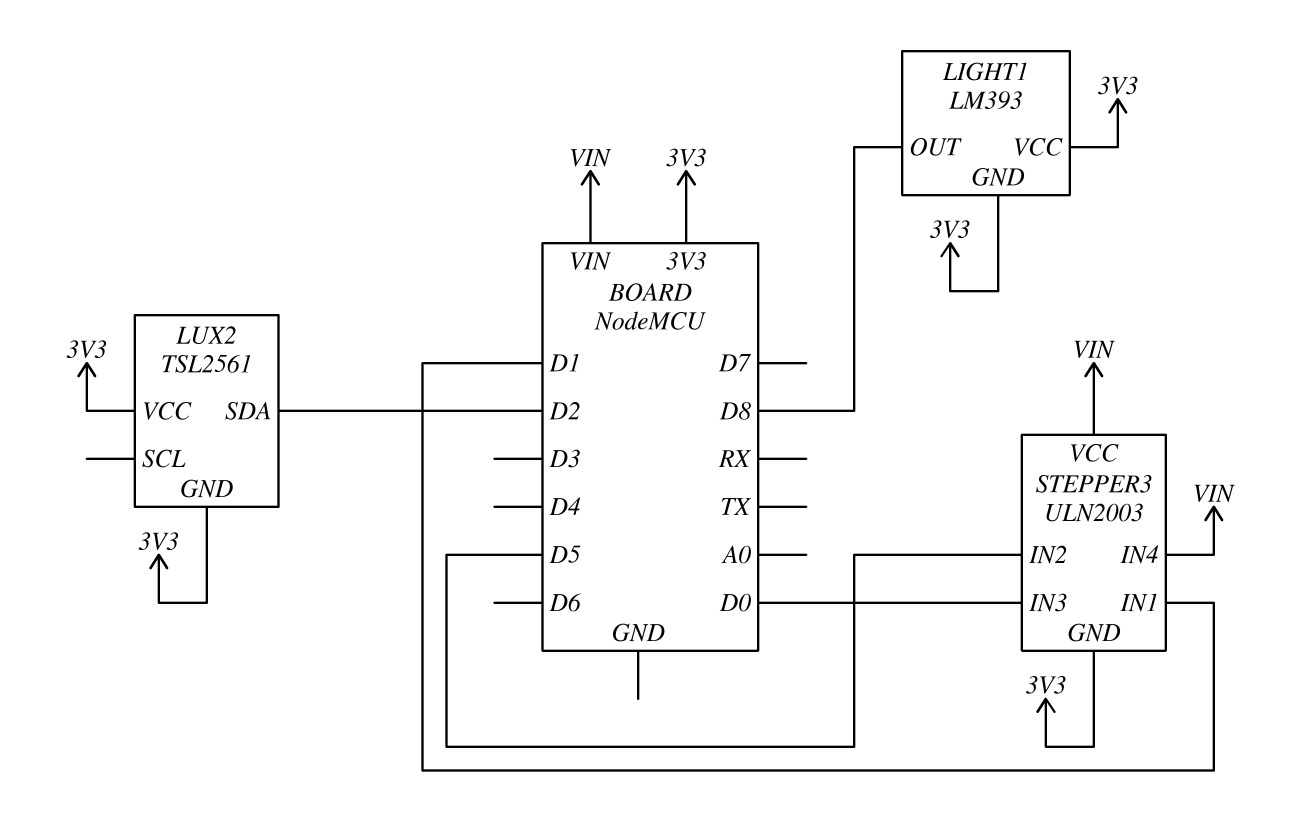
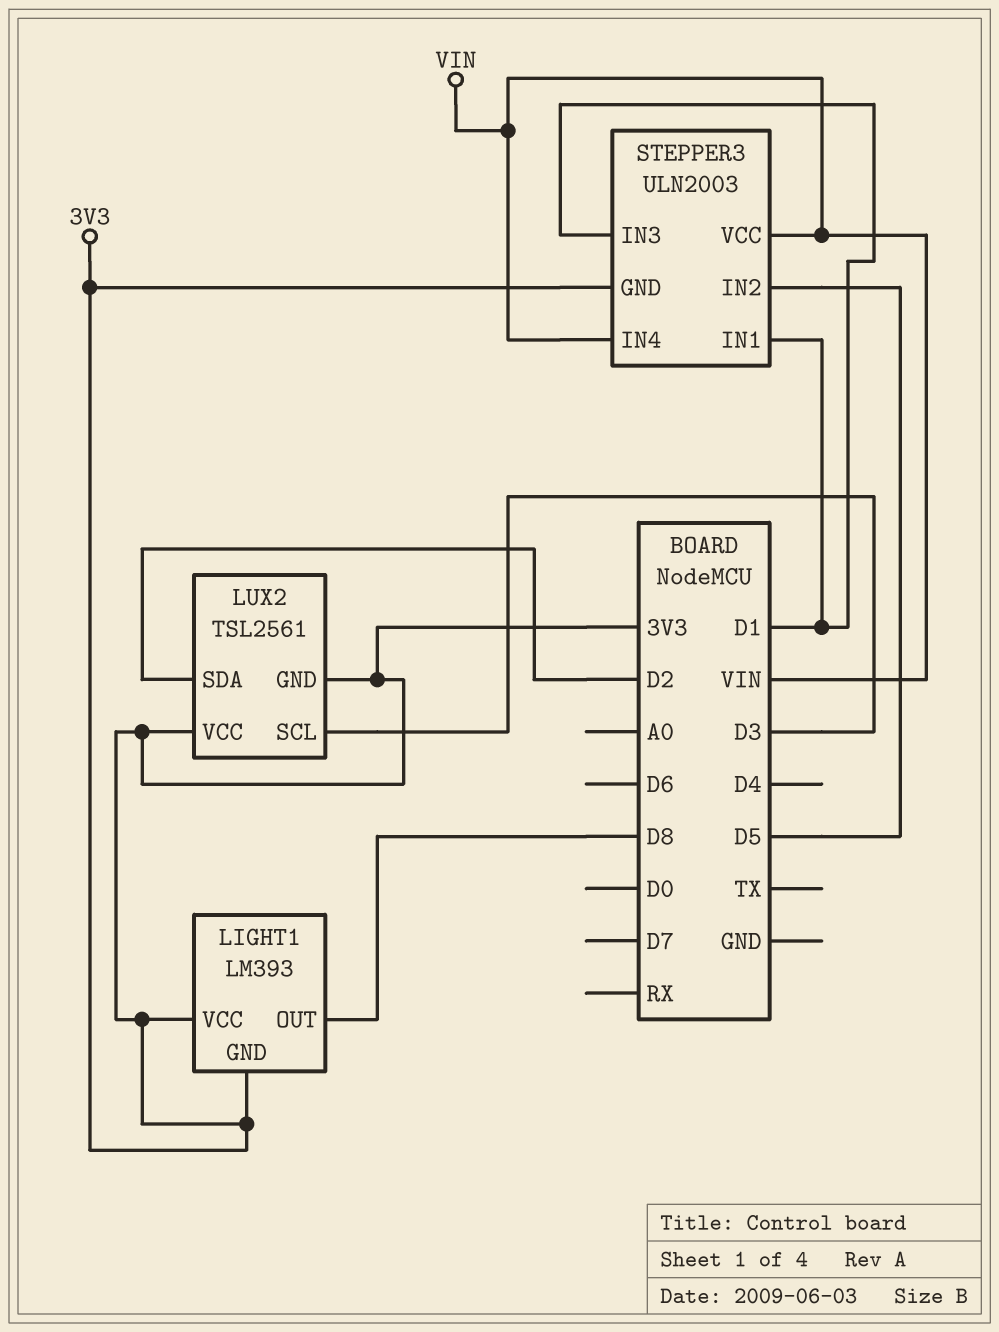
LUX2 pin SCL: none -> D3
STEPPER3 pin IN3: D0 -> D1

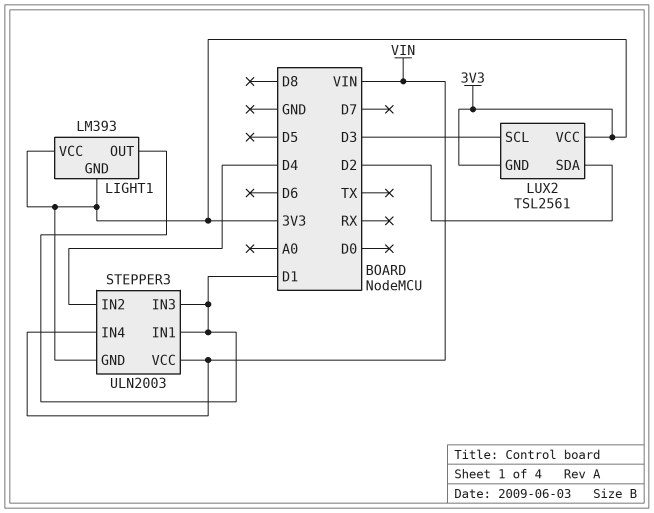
LIGHT1 pin OUT: D8 -> D1
STEPPER3 pin IN2: D5 -> D4

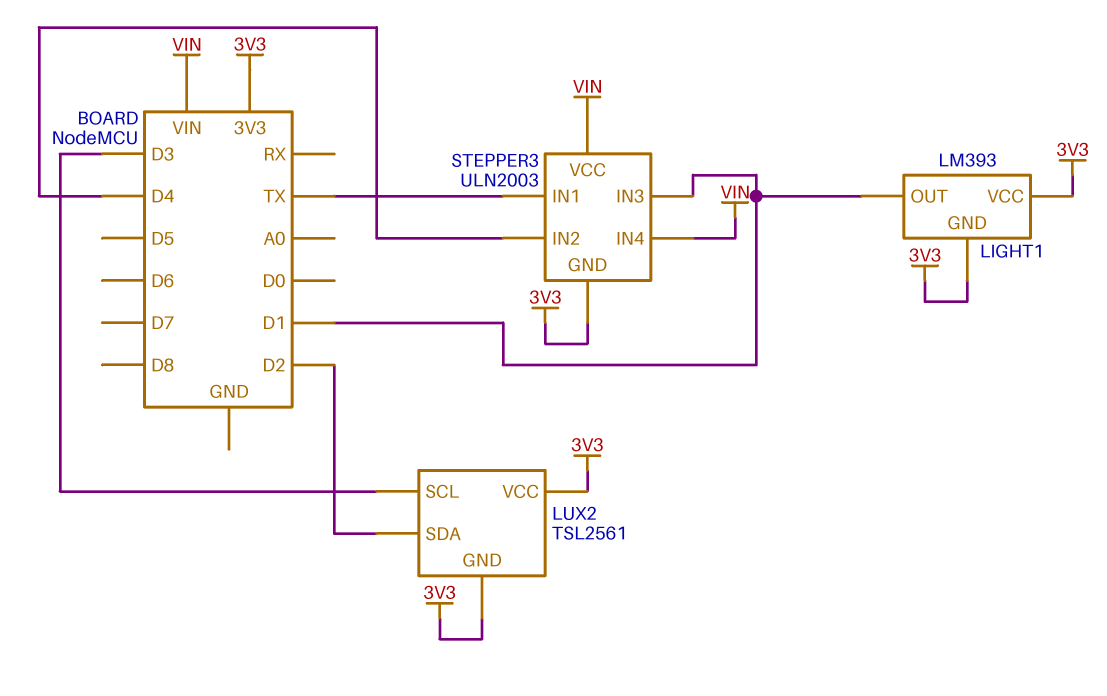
STEPPER3 pin IN1: D1 -> TX

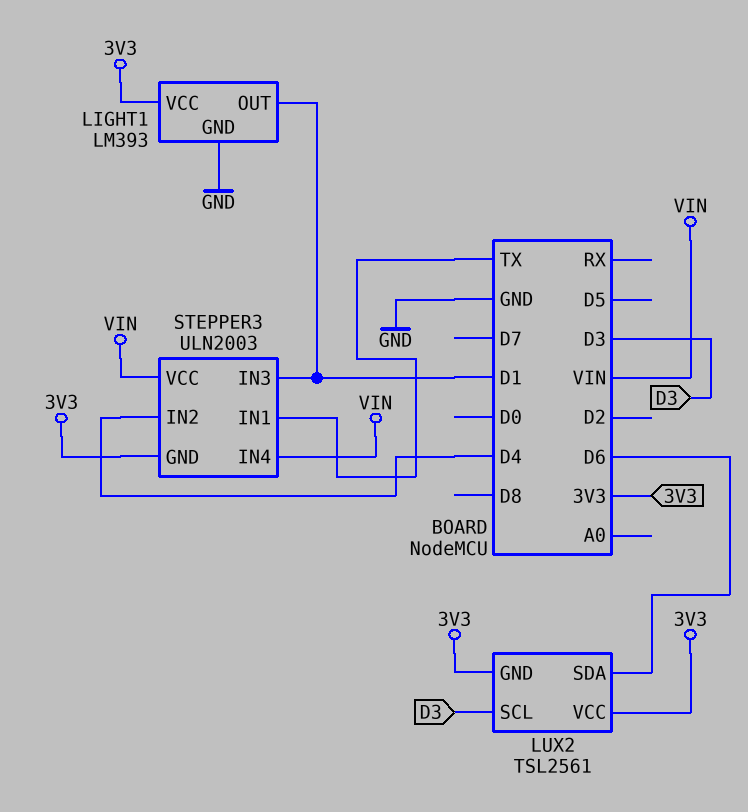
LIGHT1 pin GND: 3V3 -> GND
LUX2 pin SDA: D2 -> D6

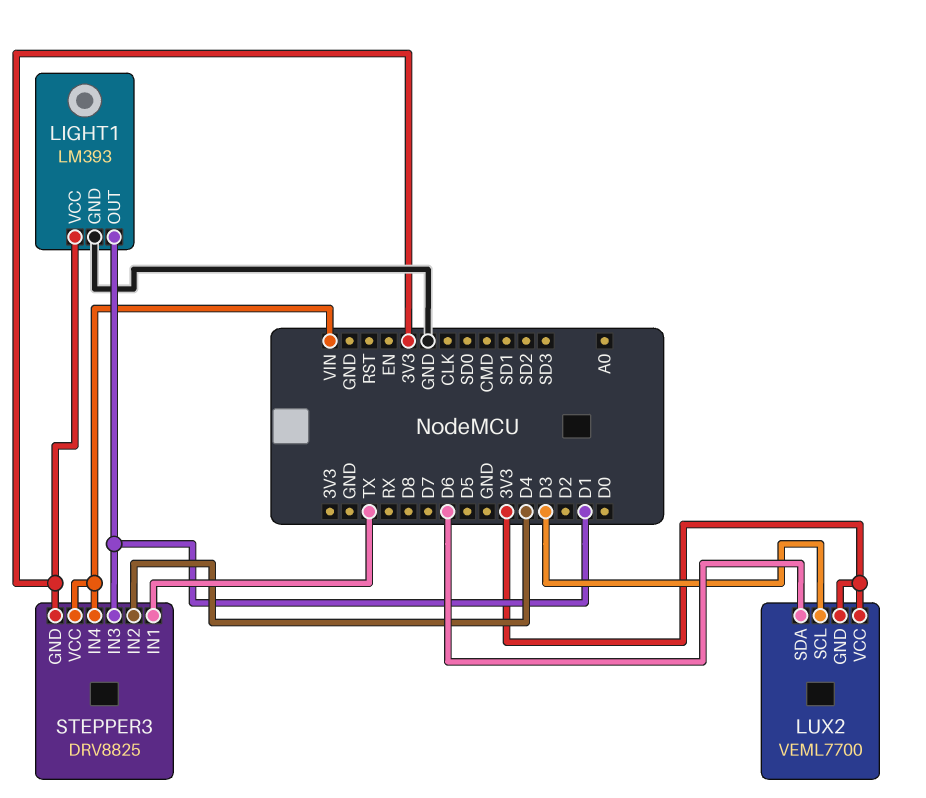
LUX2: TSL2561 -> VEML7700
STEPPER3: ULN2003 -> DRV8825

